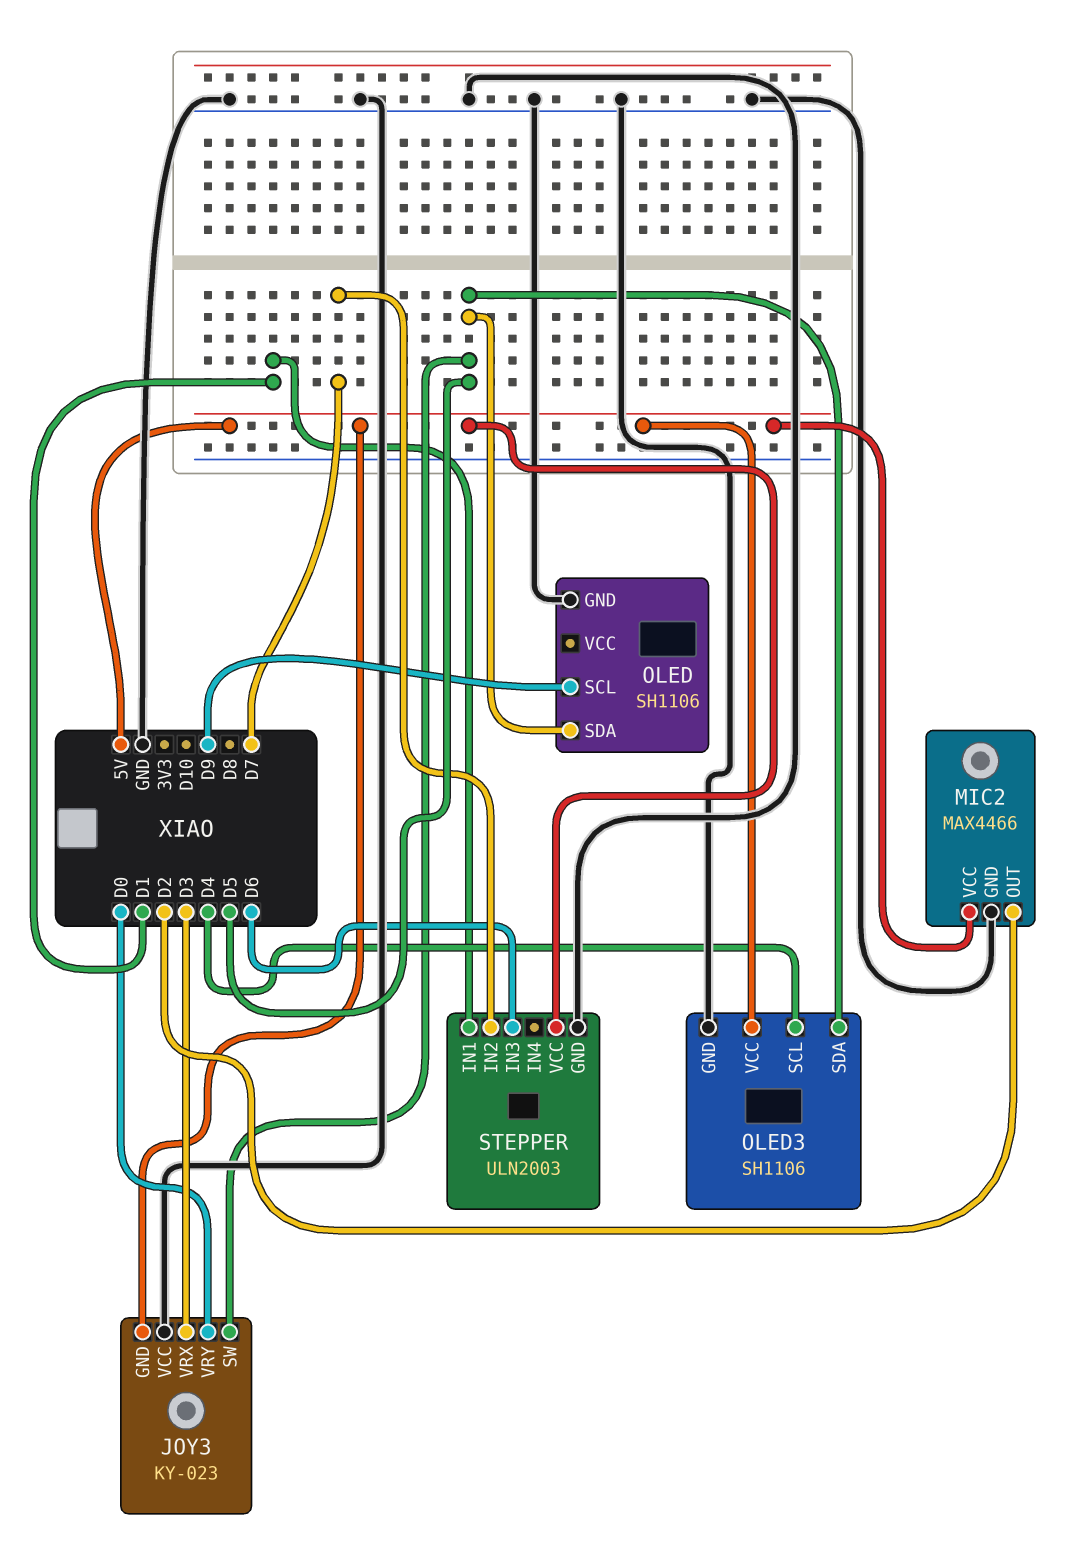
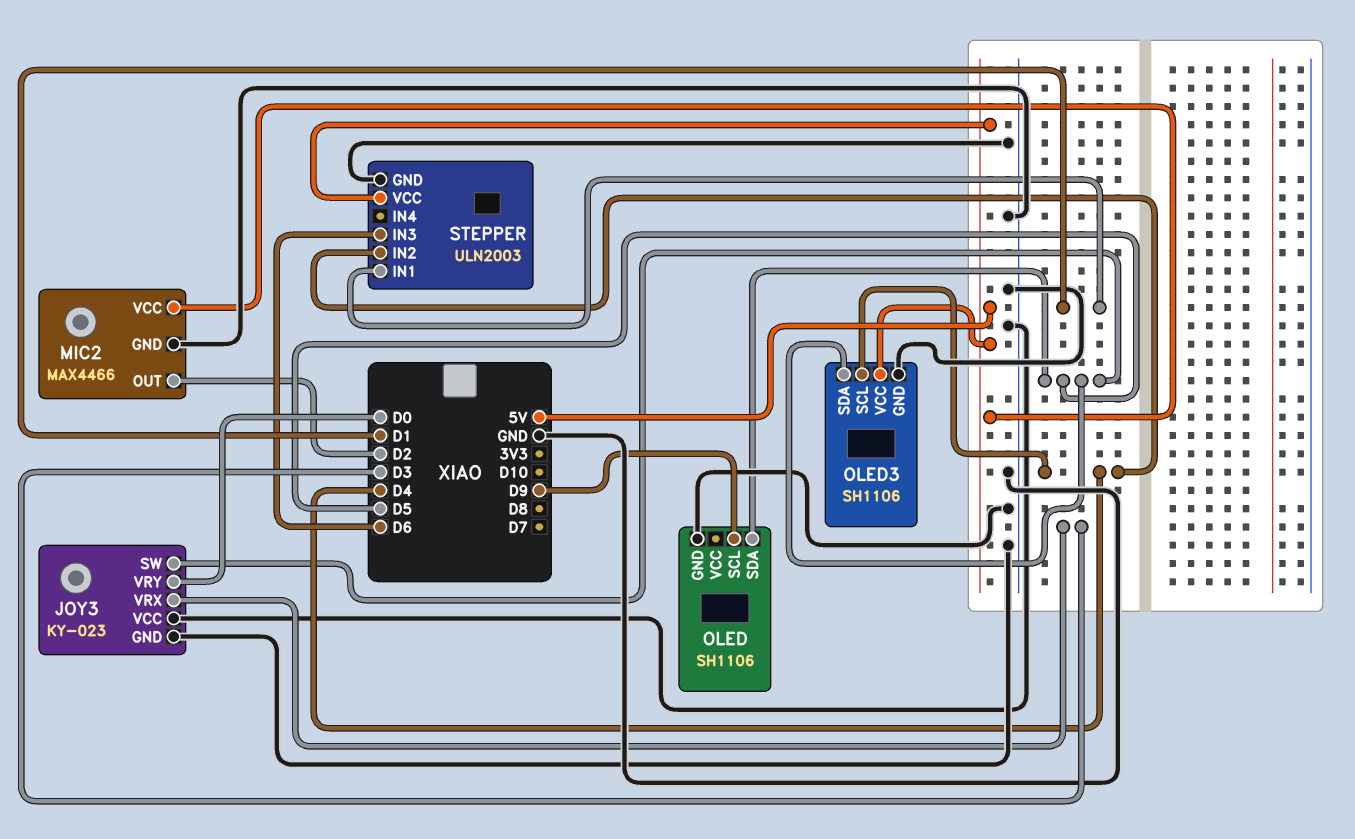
JOY3 pin GND: 5V -> GND
STEPPER pin IN2: D7 -> D4

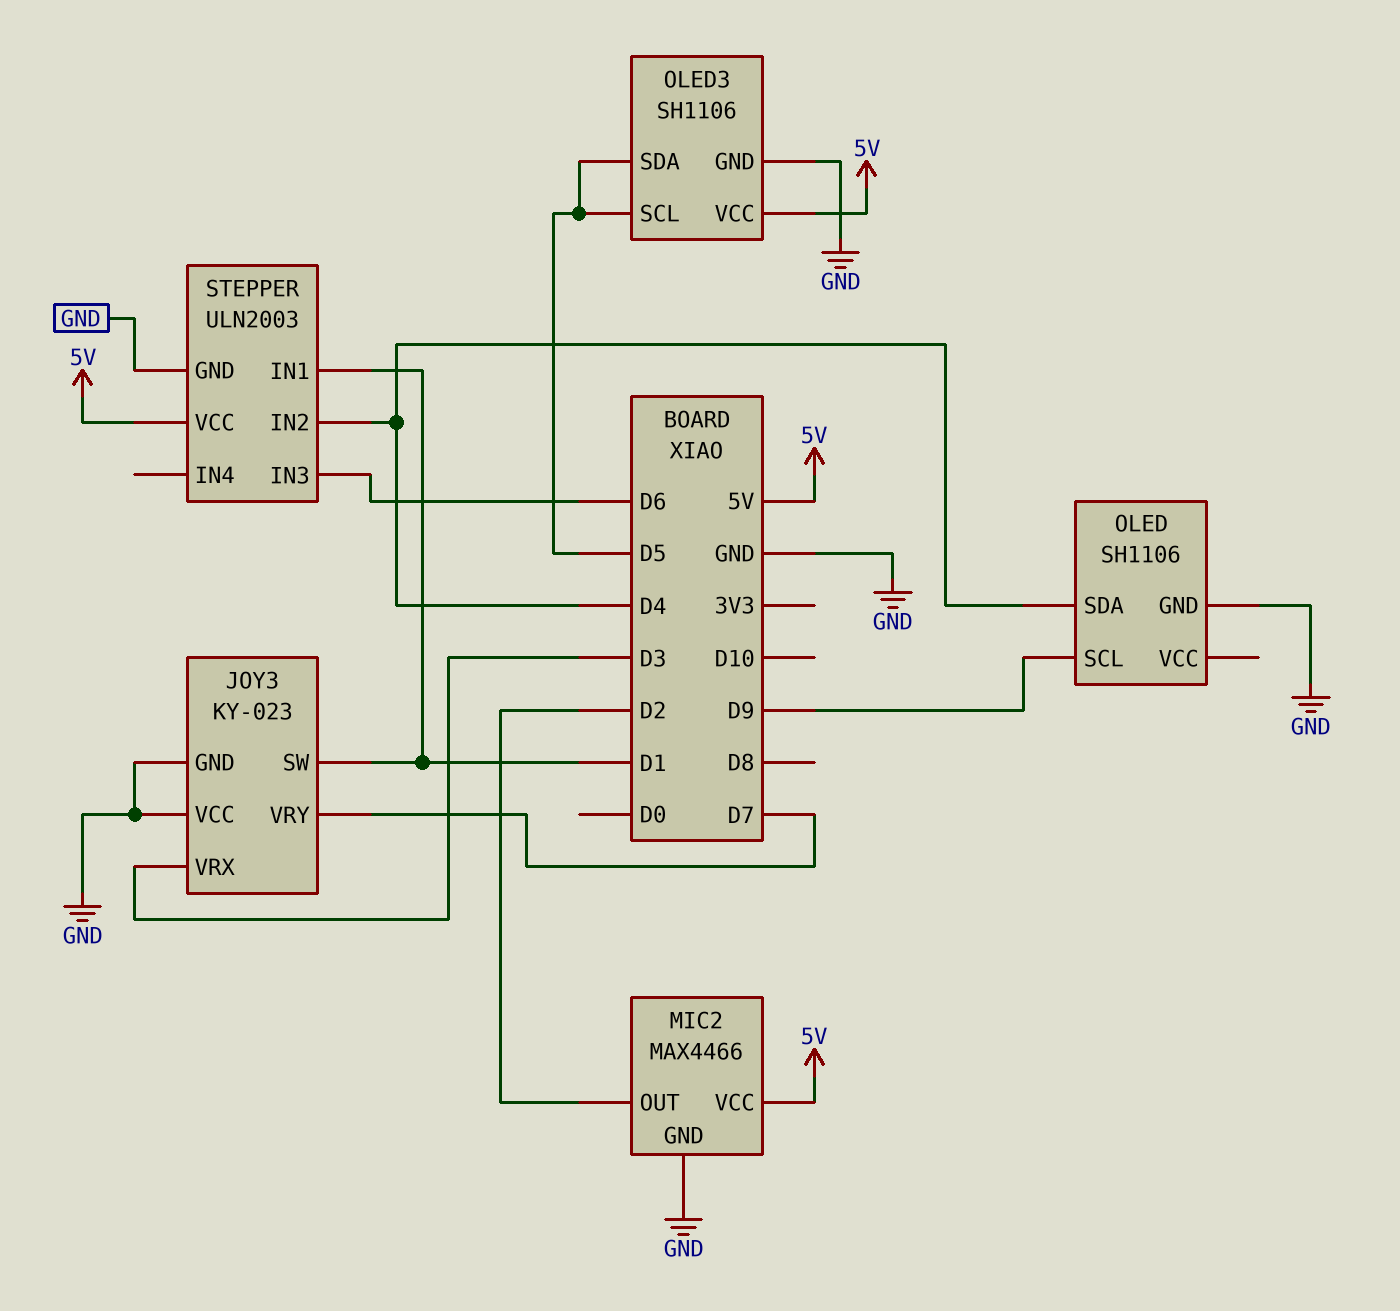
JOY3 pin SW: D5 -> D1
JOY3 pin VRY: D0 -> D7
OLED pin SDA: D5 -> D4
OLED3 pin SCL: D4 -> D5

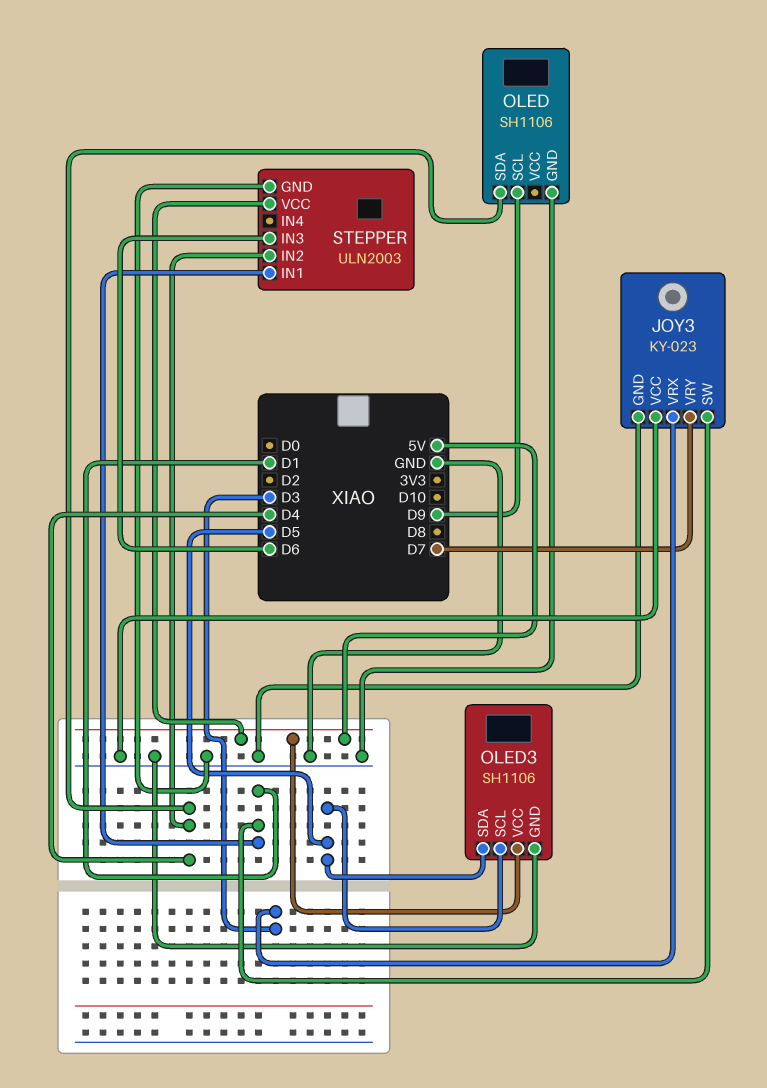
MIC2: MAX4466 -> none
MIC2 pin GND: GND -> none
MIC2 pin OUT: D2 -> none
MIC2 pin VCC: 5V -> none

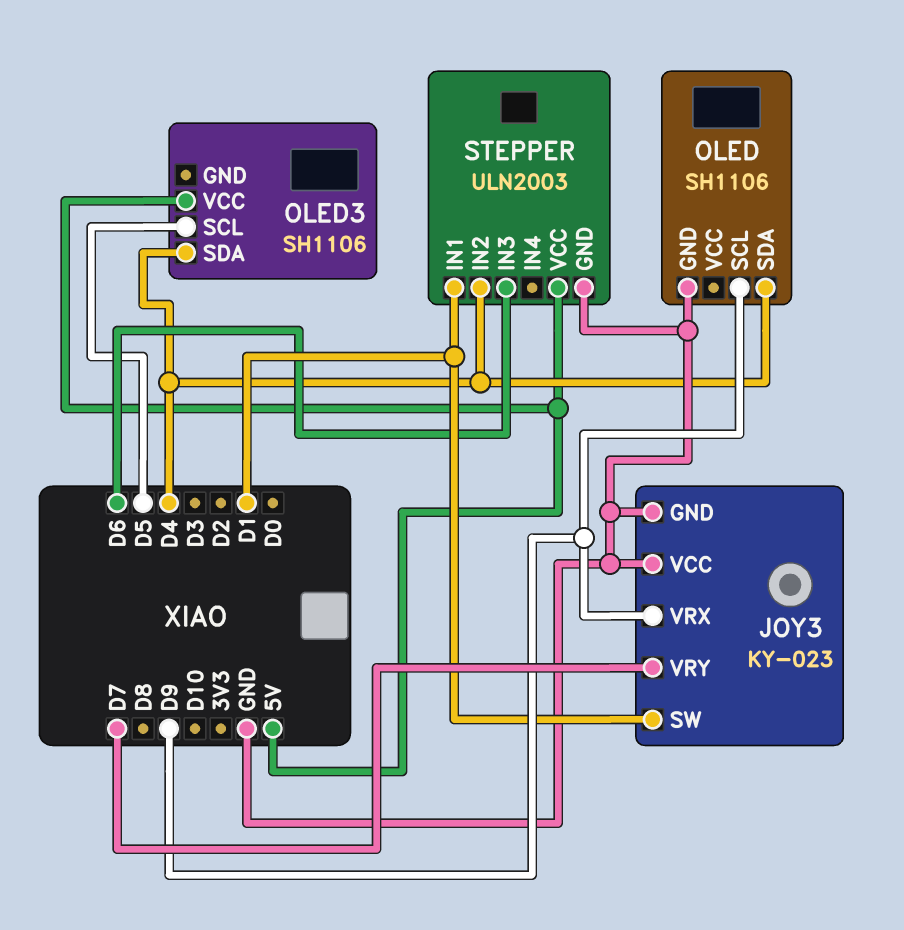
JOY3 pin VRX: D3 -> D9
OLED3 pin GND: GND -> none
OLED3 pin SDA: D5 -> D4

